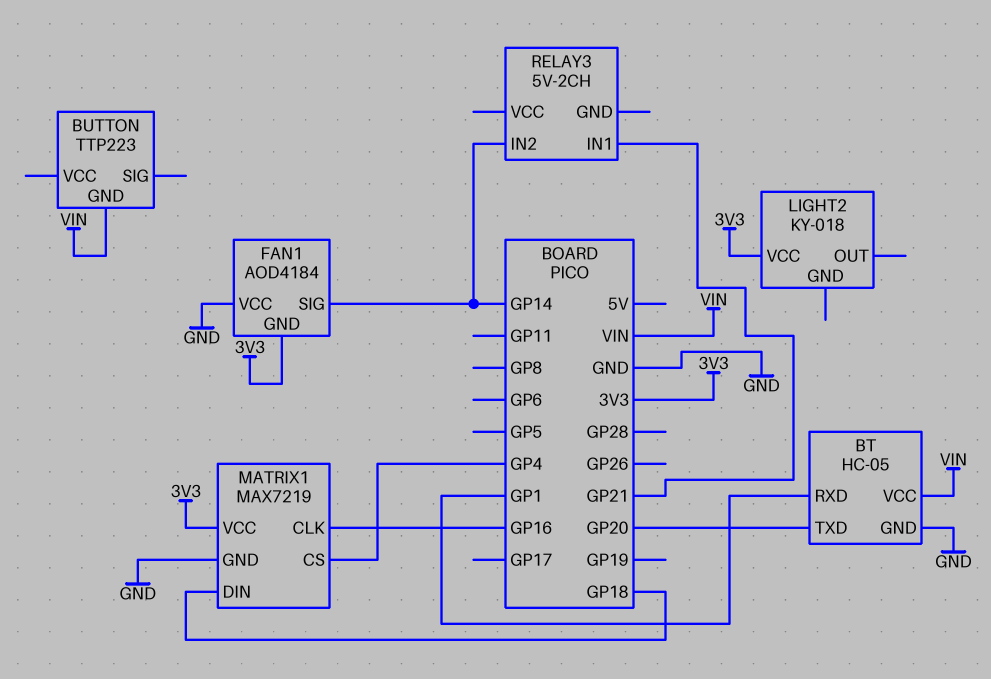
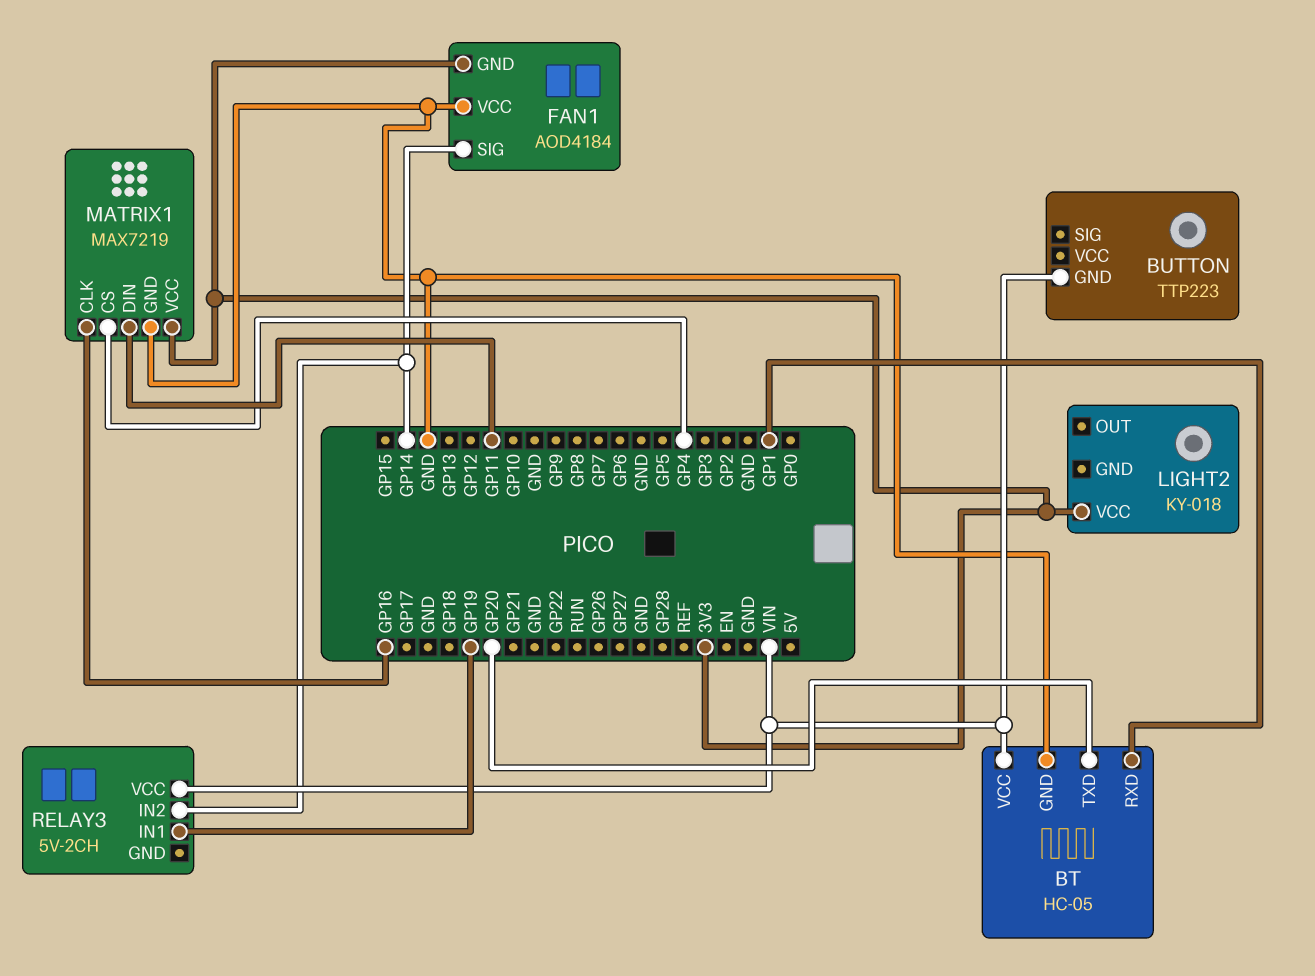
MATRIX1 pin DIN: GP18 -> GP11
RELAY3 pin IN1: GP21 -> GP19
RELAY3 pin VCC: none -> VIN

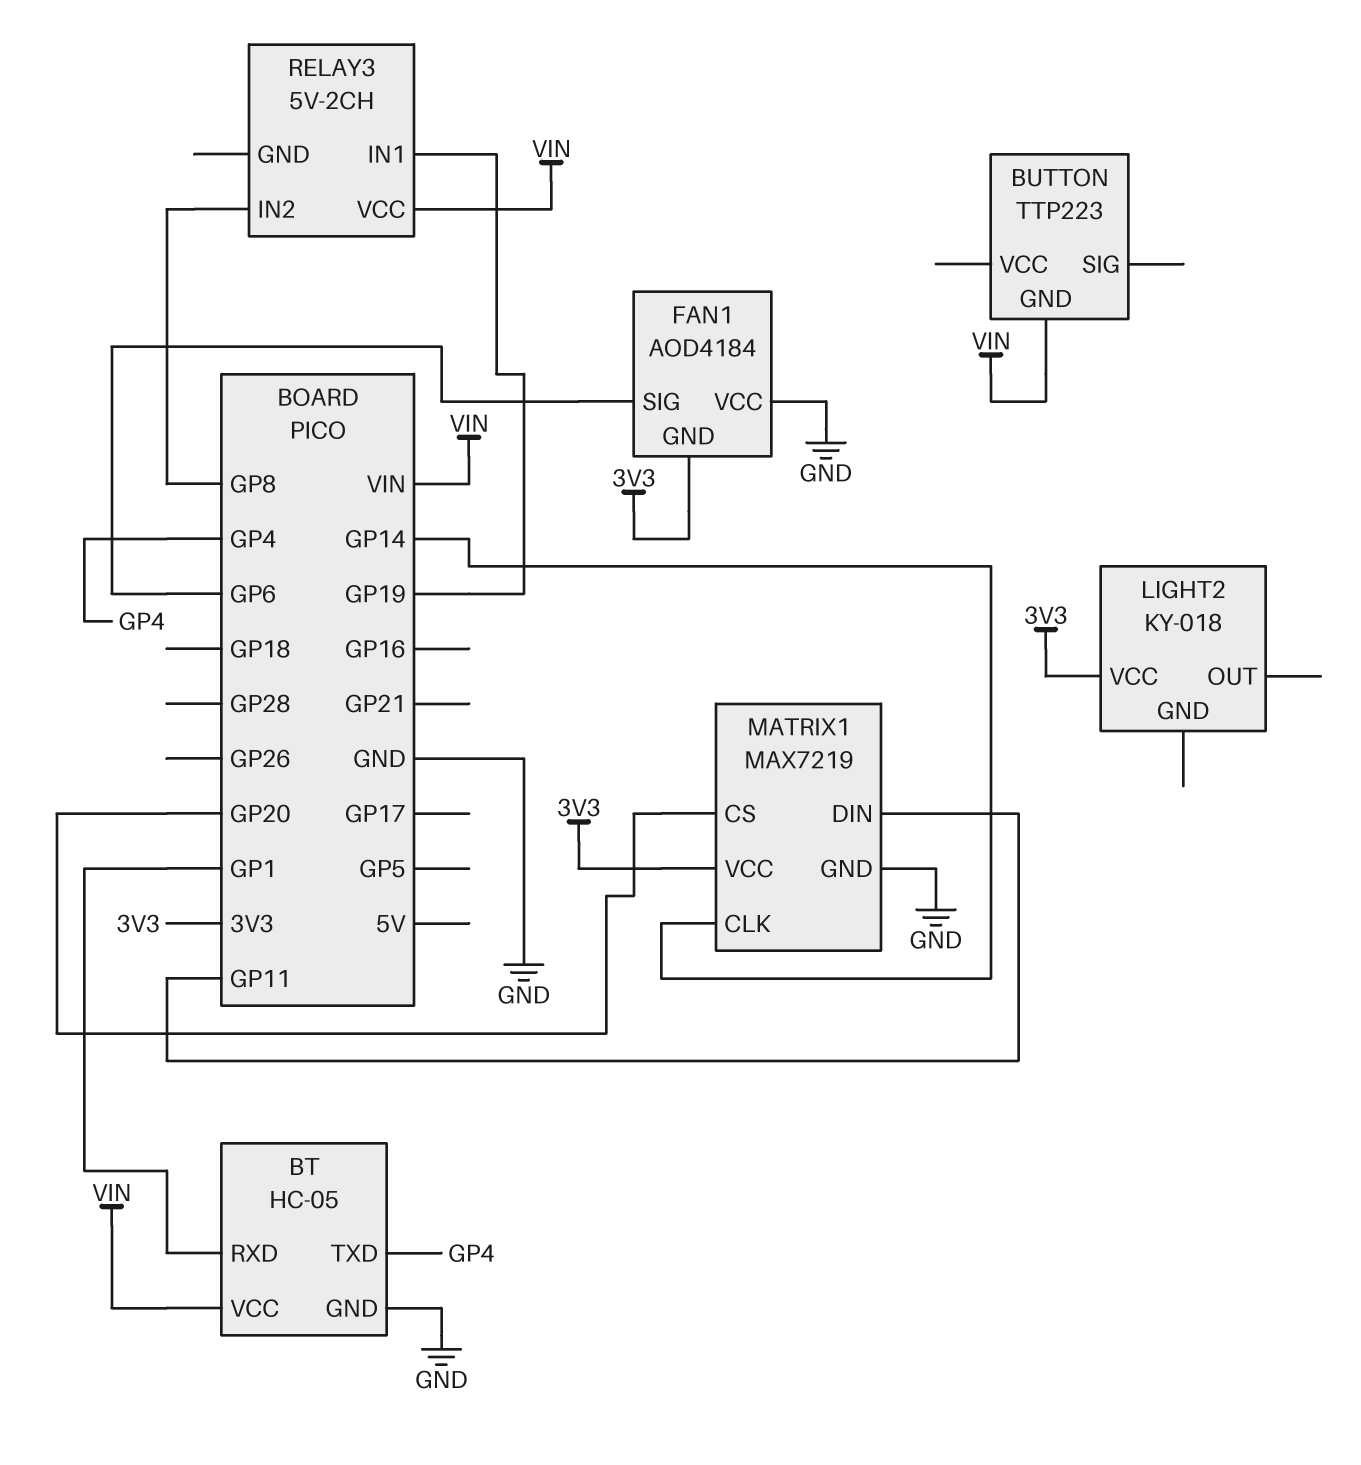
BT pin TXD: GP20 -> GP4
FAN1 pin SIG: GP14 -> GP6
MATRIX1 pin CLK: GP16 -> GP14
MATRIX1 pin CS: GP4 -> GP20
RELAY3 pin IN2: GP14 -> GP8

